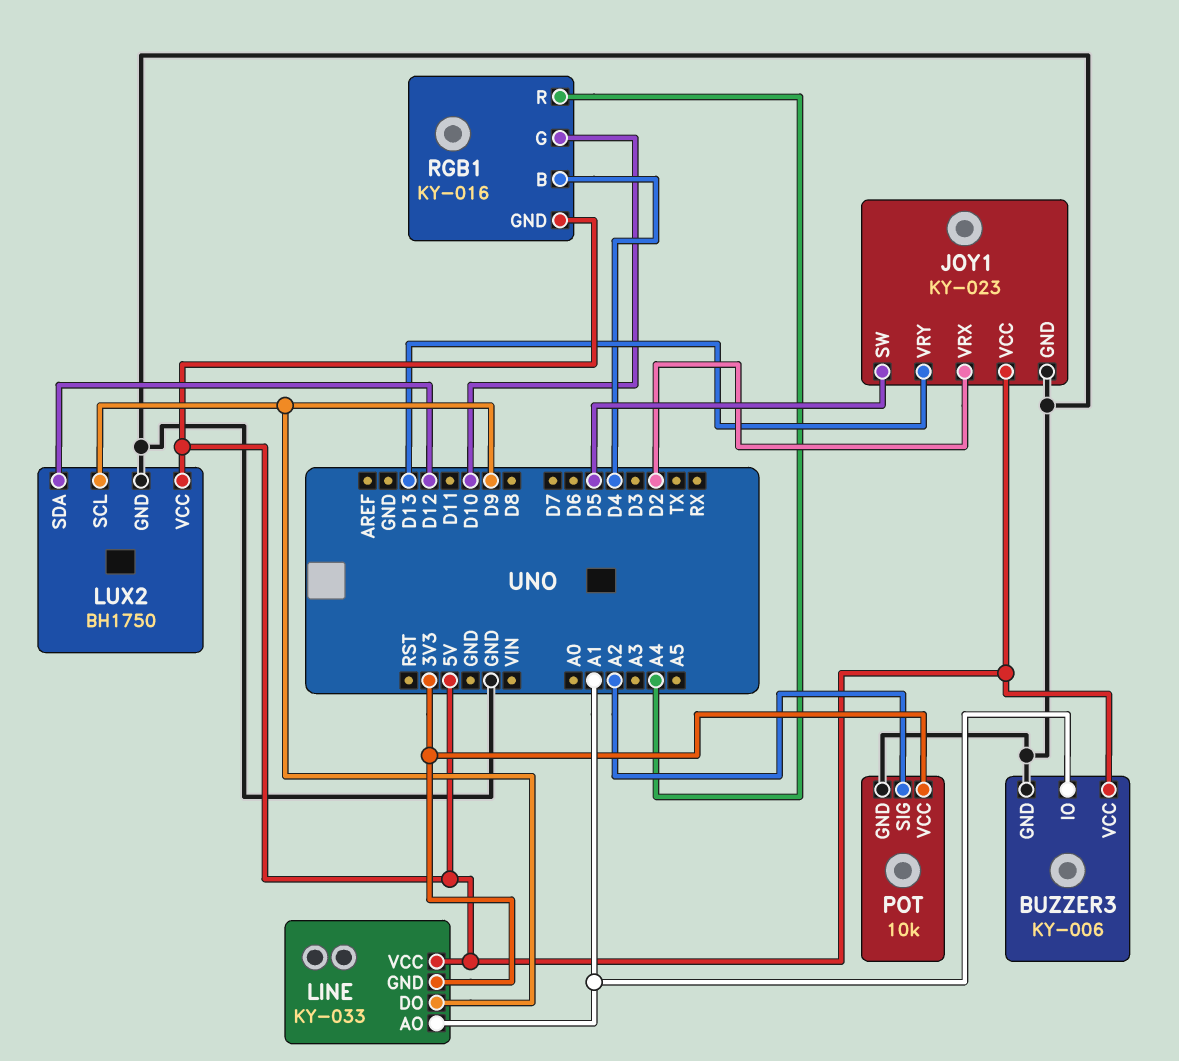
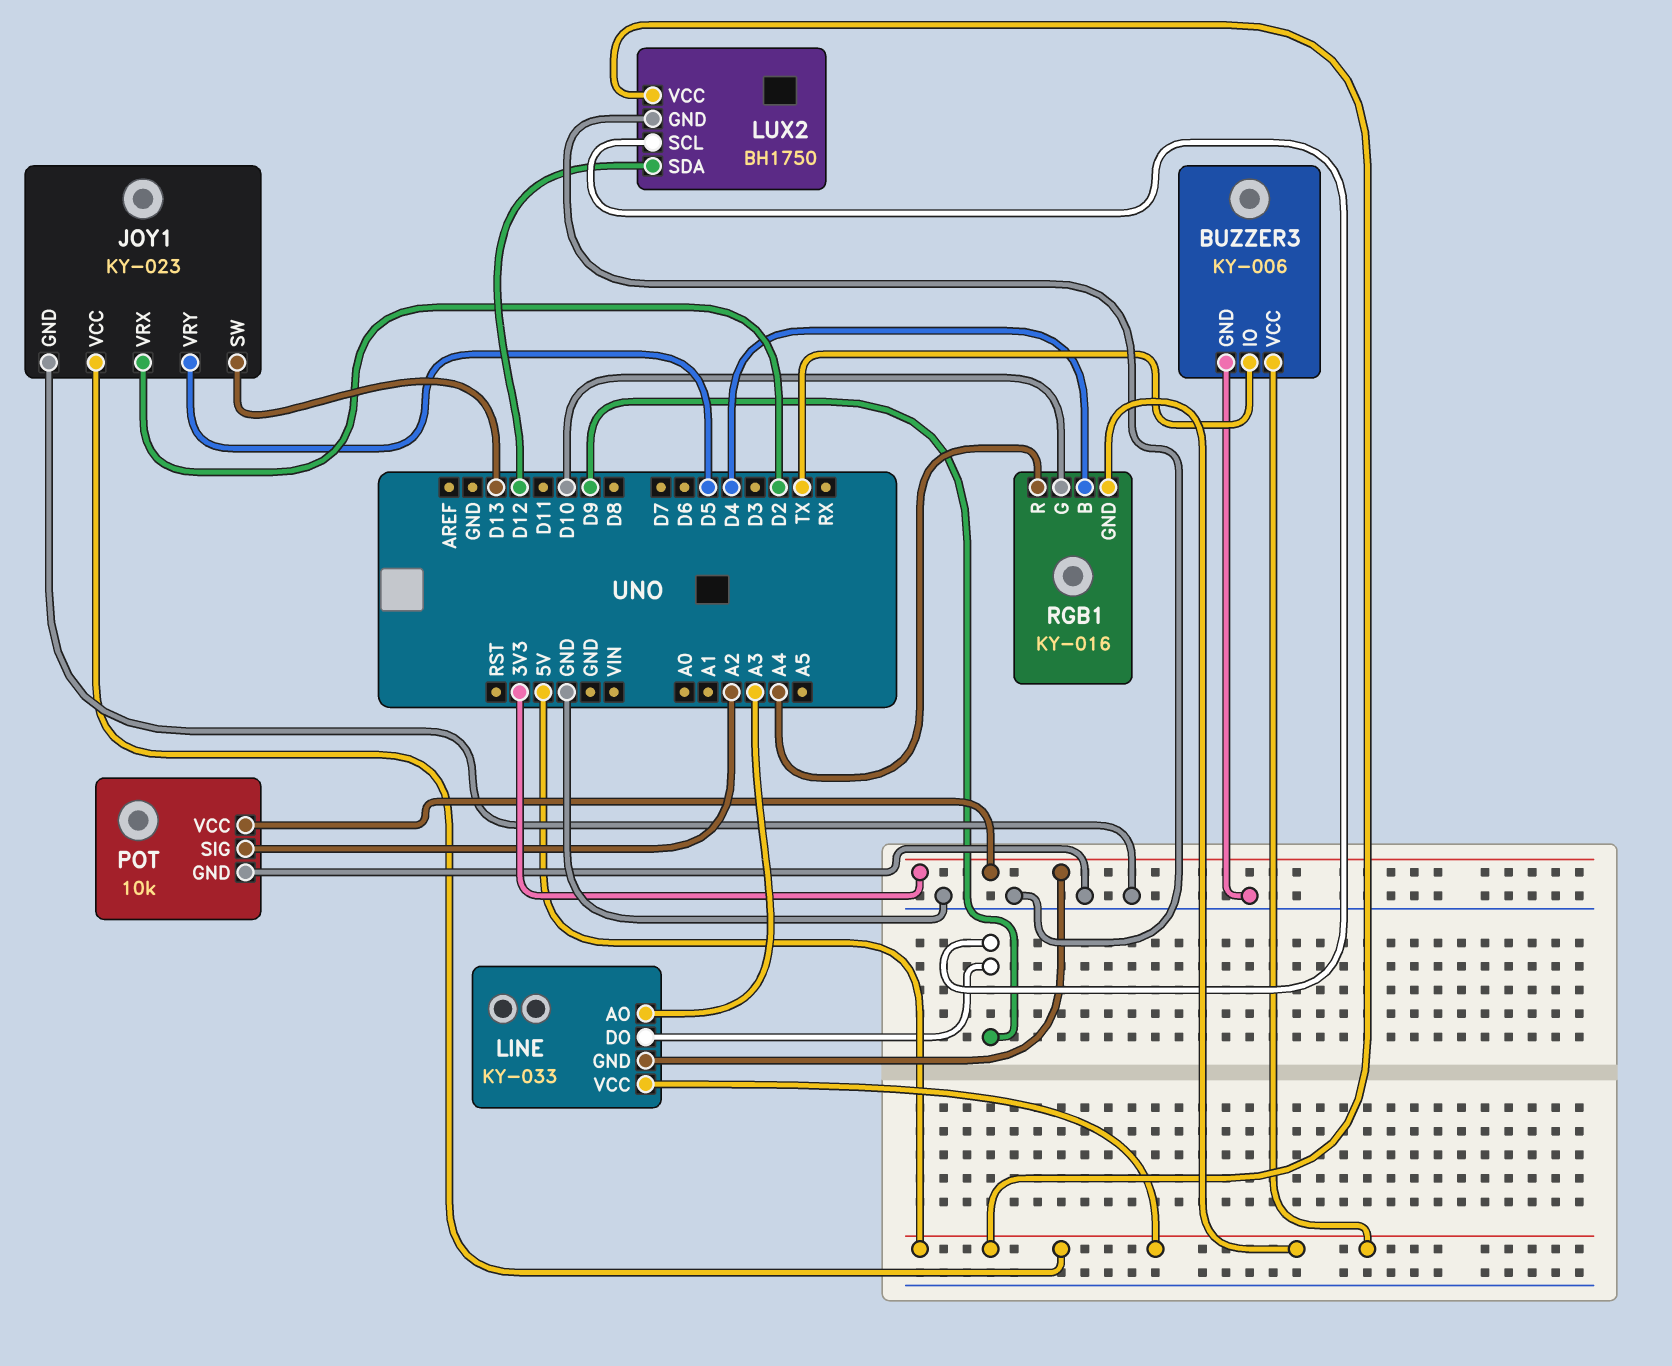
BUZZER3 pin IO: A1 -> TX
JOY1 pin SW: D5 -> D13
JOY1 pin VRY: D13 -> D5
LINE pin AO: A1 -> A3

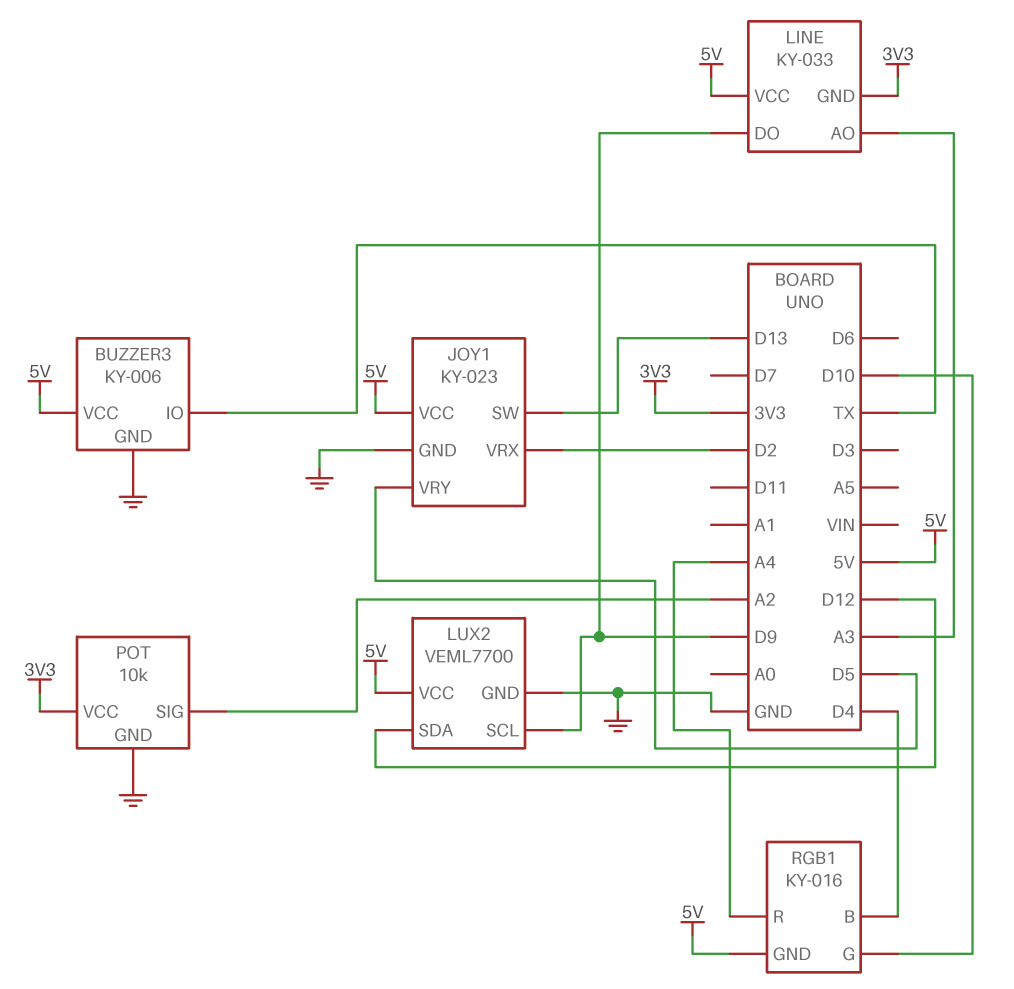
LUX2: BH1750 -> VEML7700

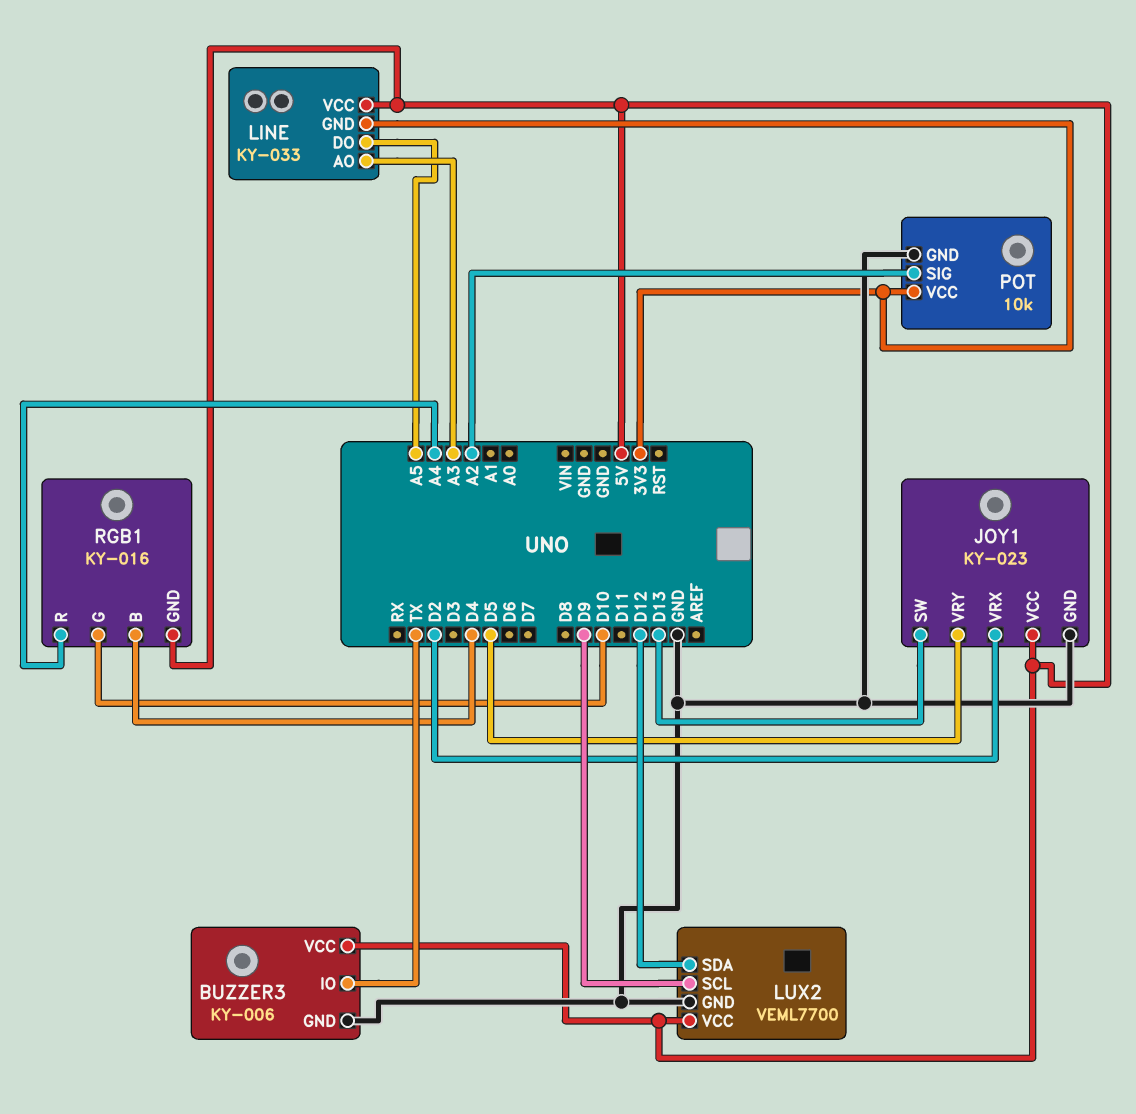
LINE pin DO: D9 -> A5

